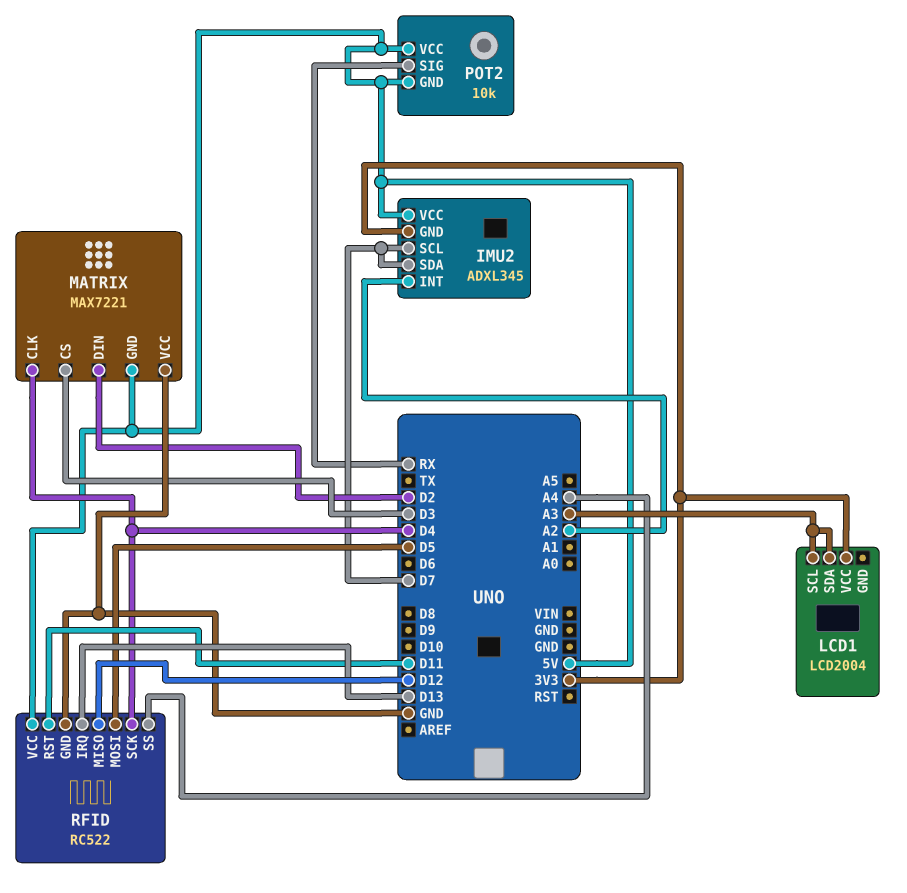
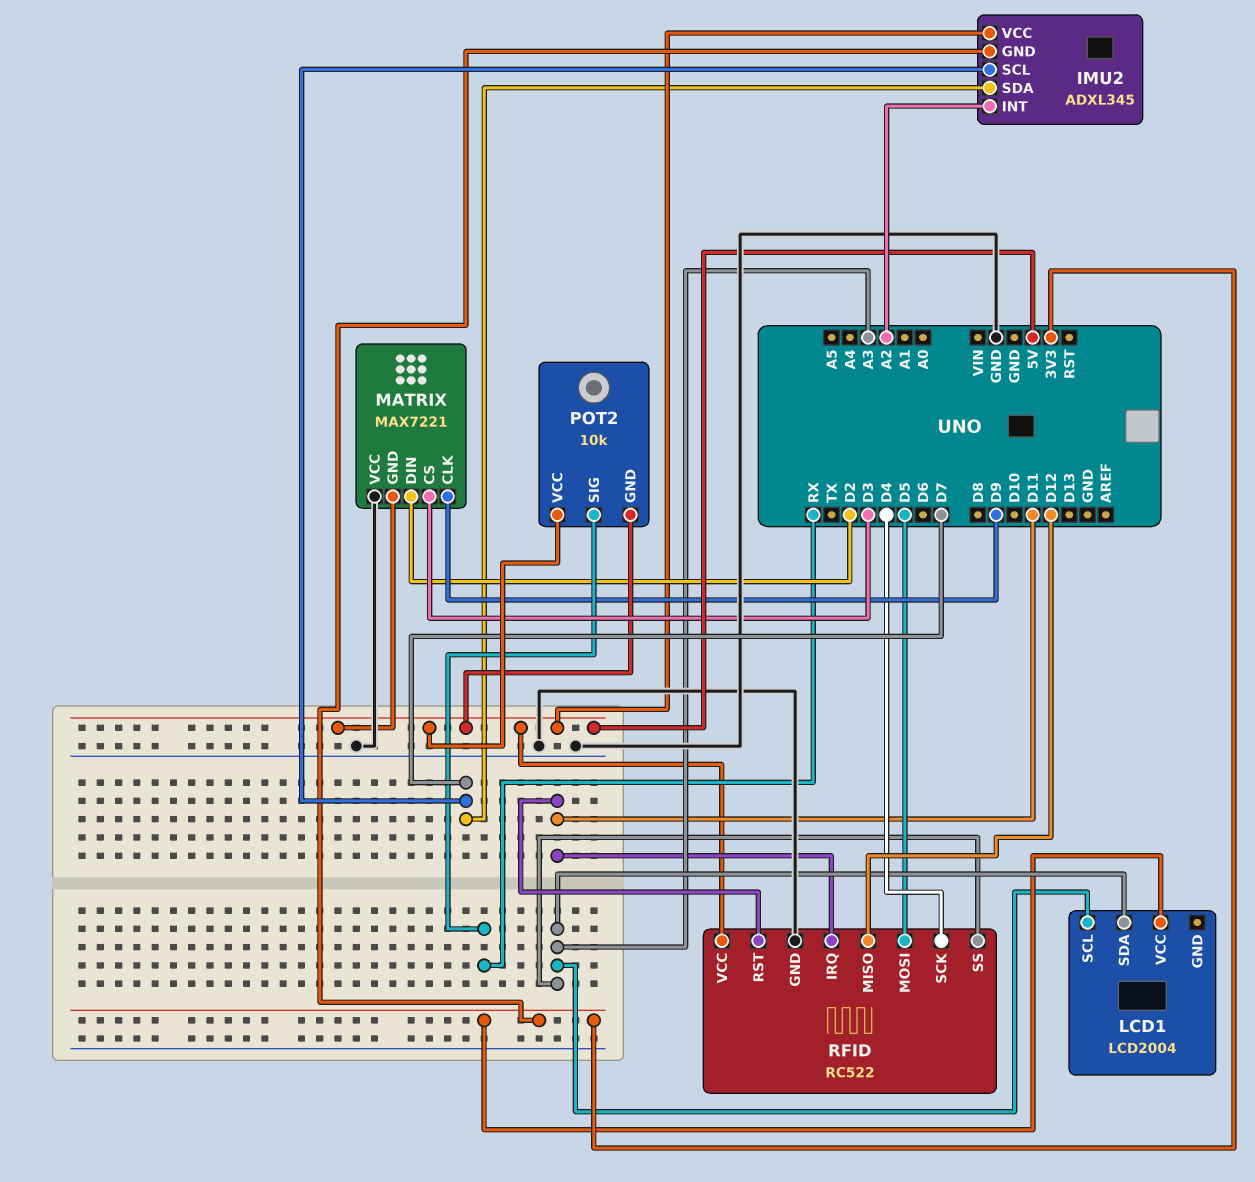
MATRIX pin CLK: D4 -> D9
RFID pin IRQ: D13 -> D11
RFID pin SS: A4 -> A3

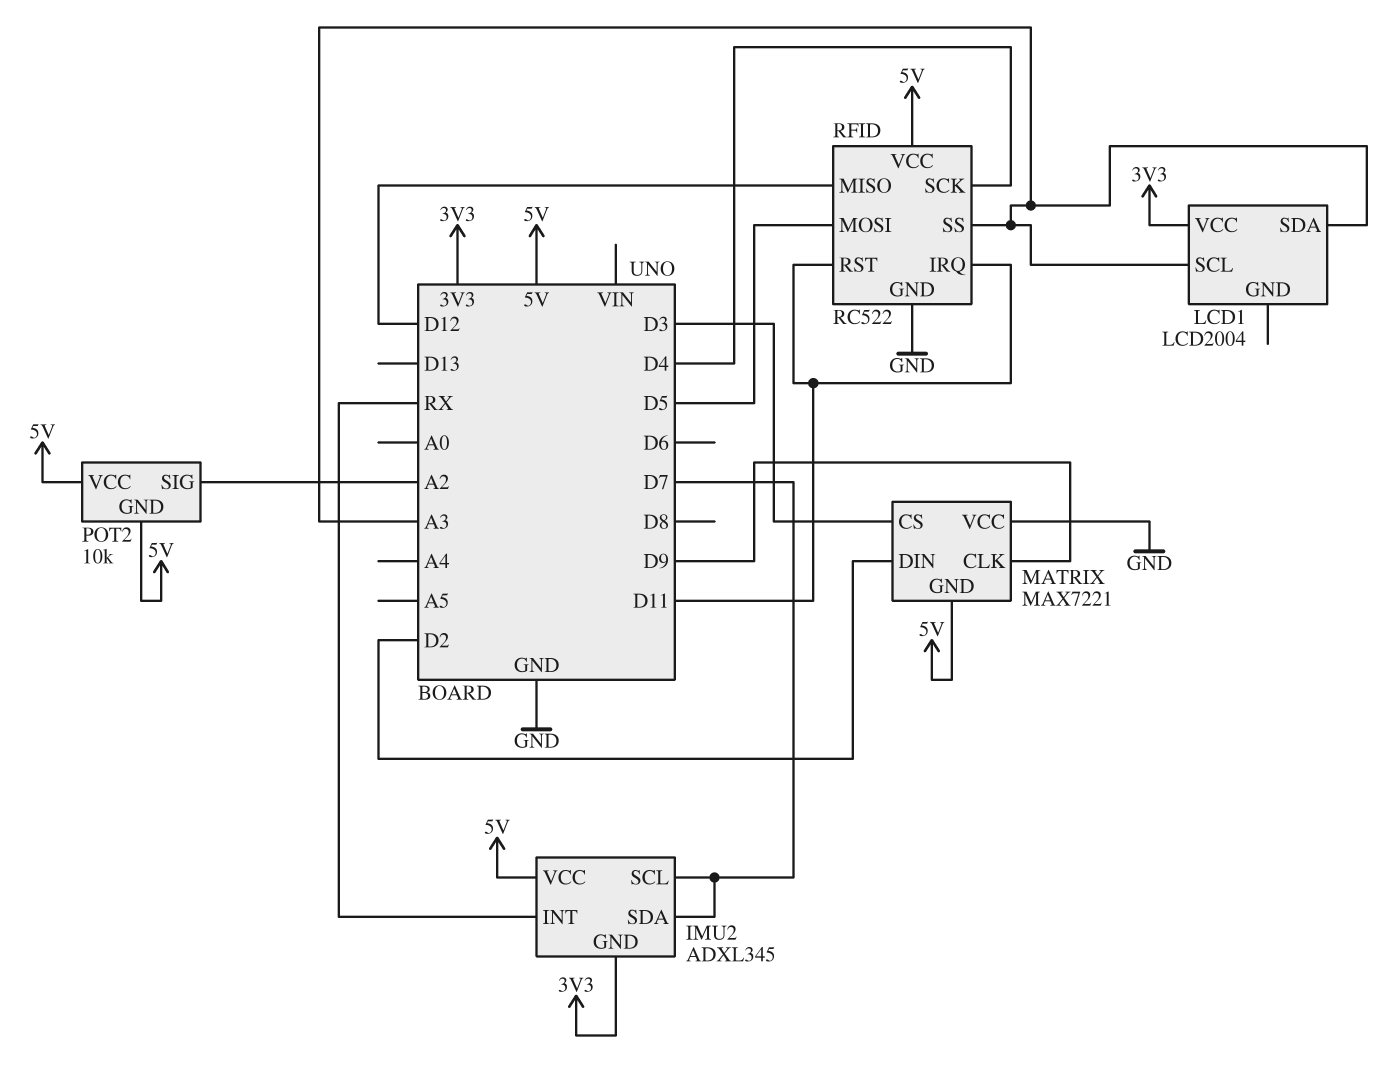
IMU2 pin INT: A2 -> RX
POT2 pin SIG: RX -> A2

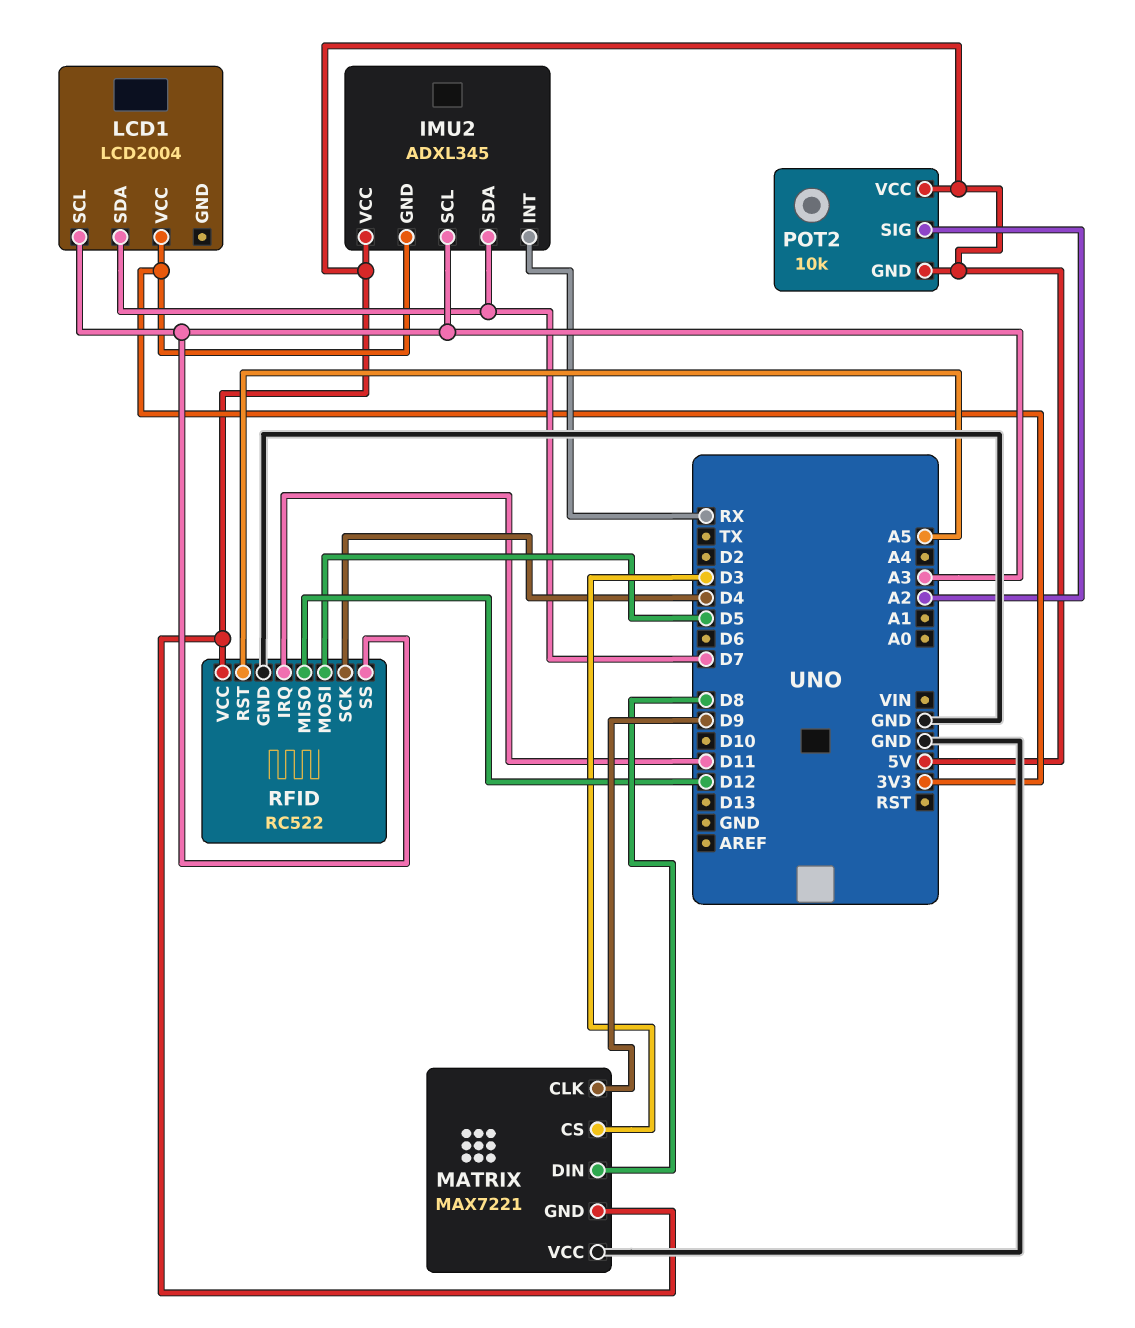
IMU2 pin SCL: D7 -> A3
LCD1 pin SDA: A3 -> D7
MATRIX pin DIN: D2 -> D8
RFID pin RST: D11 -> A5

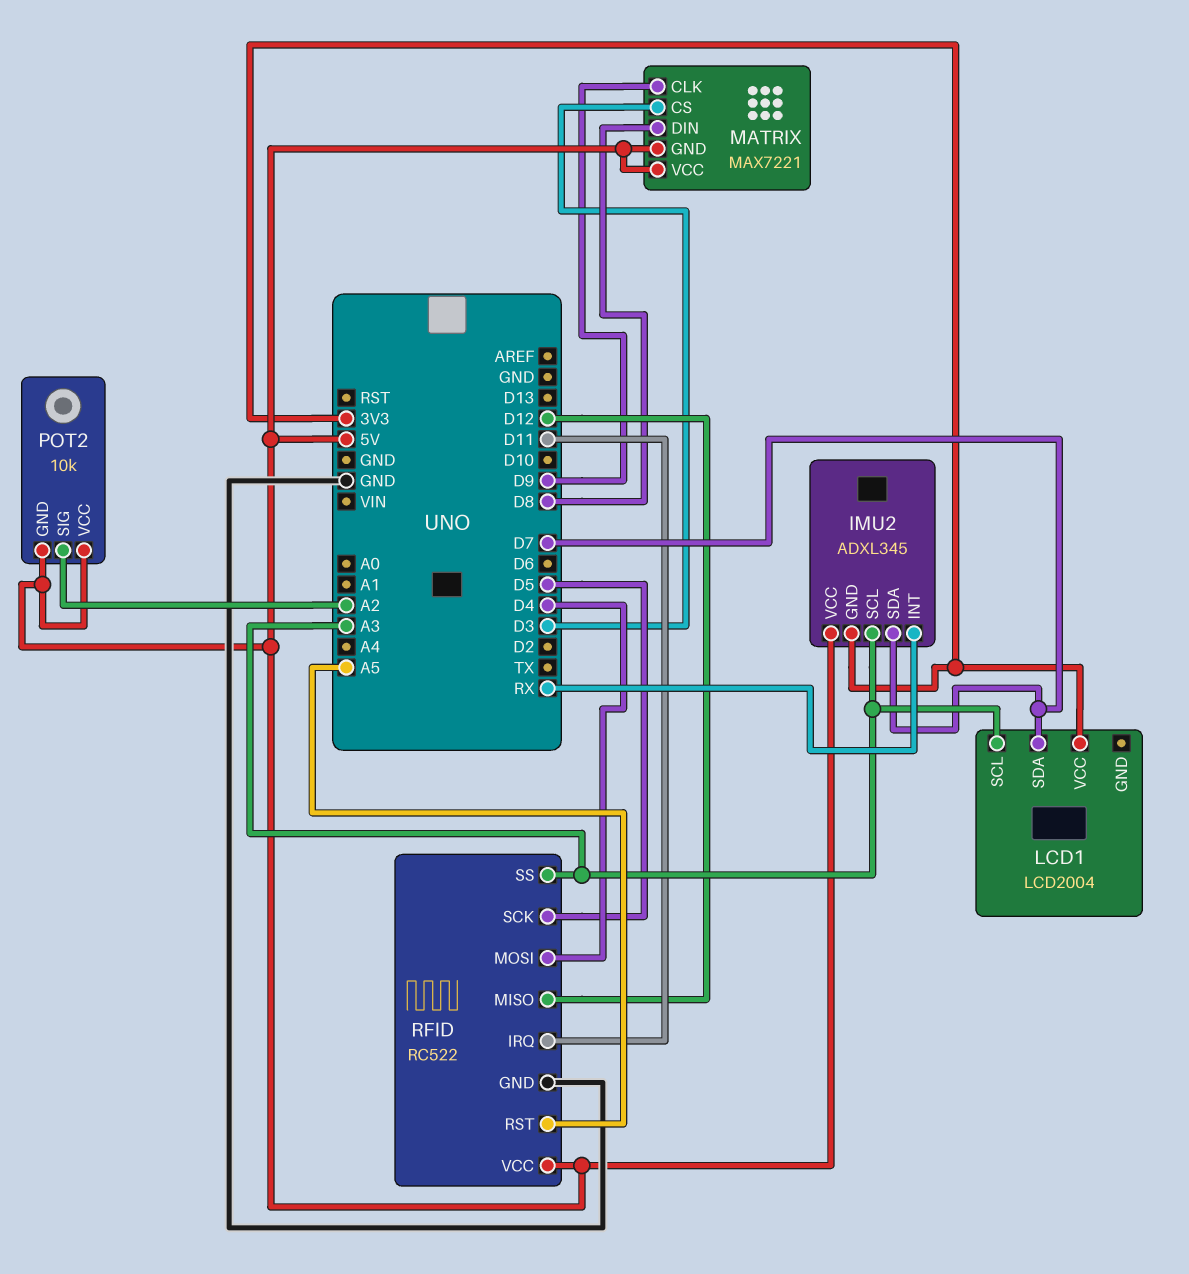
MATRIX pin VCC: GND -> 5V
RFID pin MOSI: D5 -> D4
RFID pin SCK: D4 -> D5

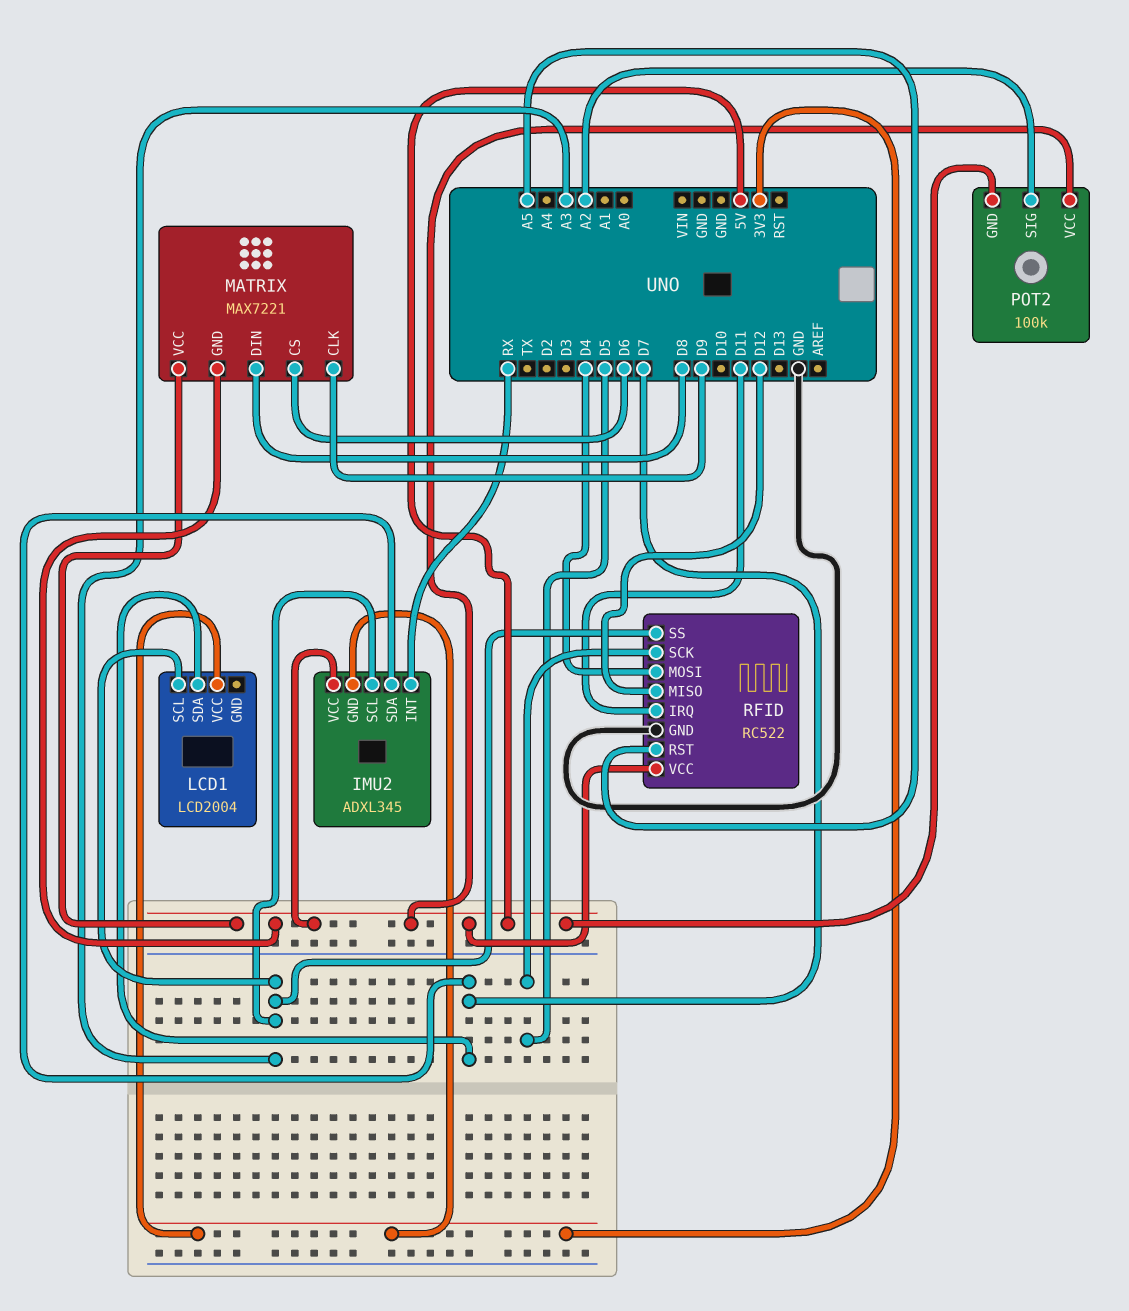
MATRIX pin CS: D3 -> D6
POT2: 10k -> 100k

